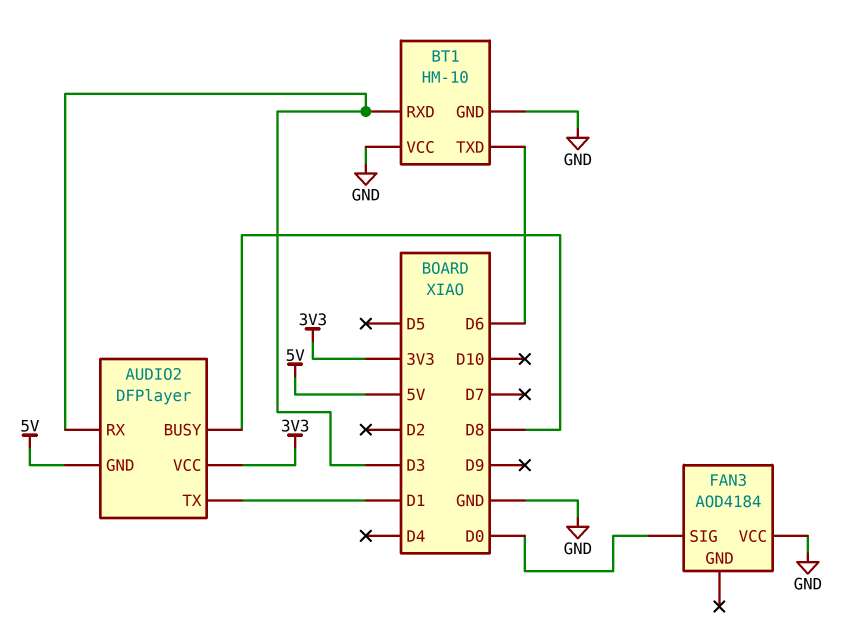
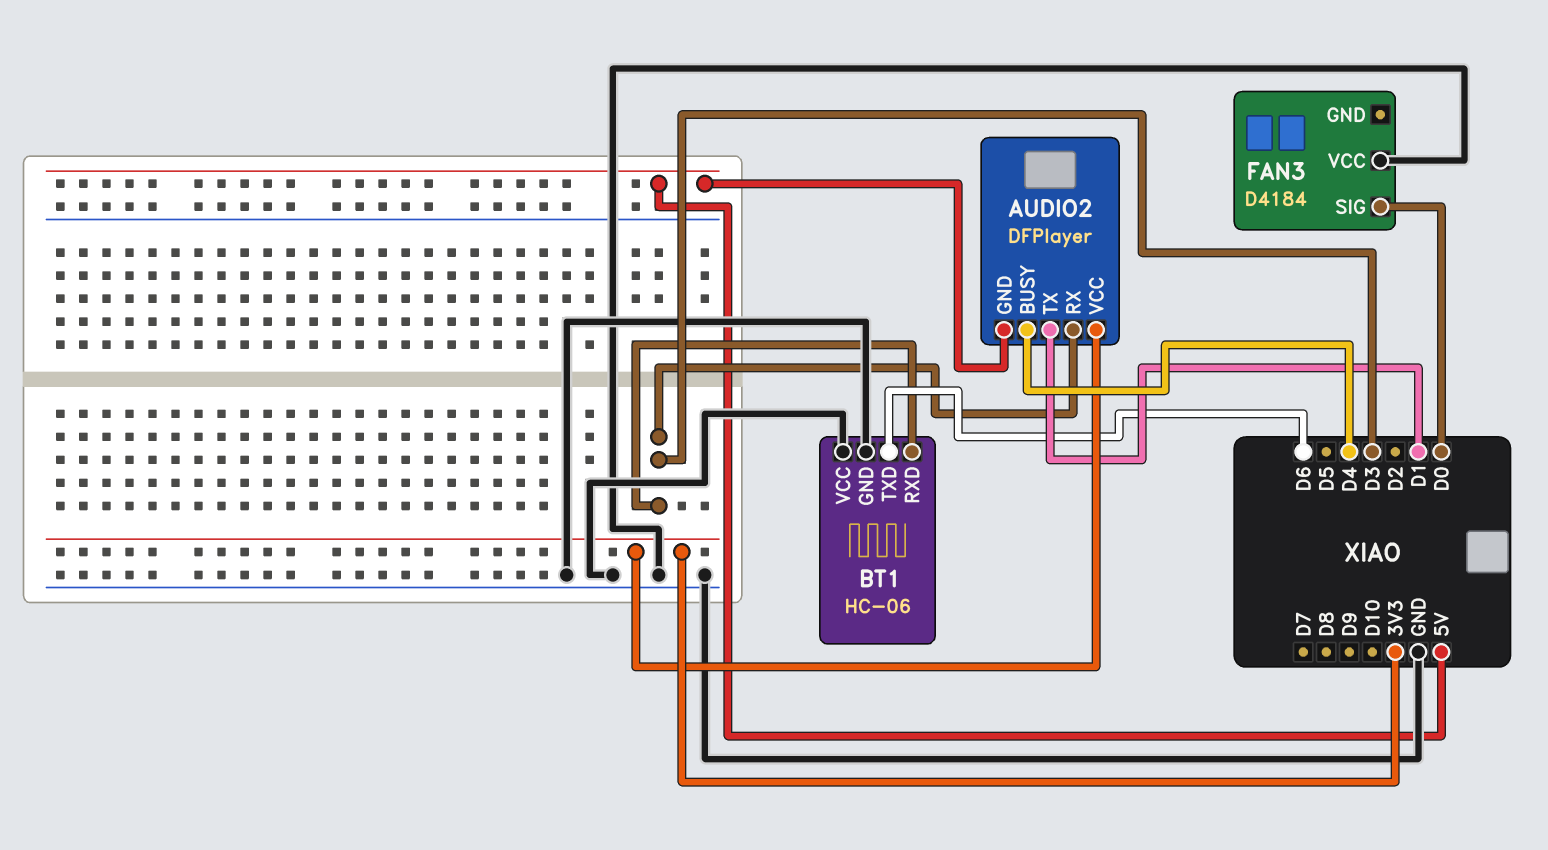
AUDIO2 pin BUSY: D8 -> D4
BT1: HM-10 -> HC-06
FAN3: AOD4184 -> D4184

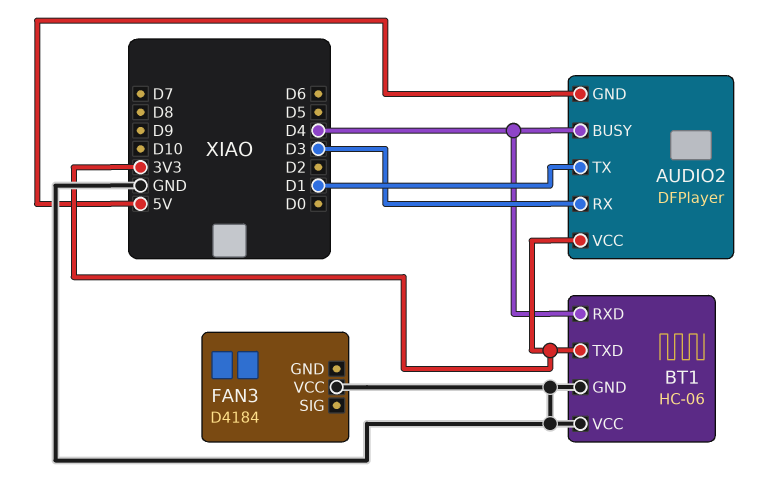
BT1 pin RXD: D3 -> D4
BT1 pin TXD: D6 -> 3V3
FAN3 pin SIG: D0 -> none

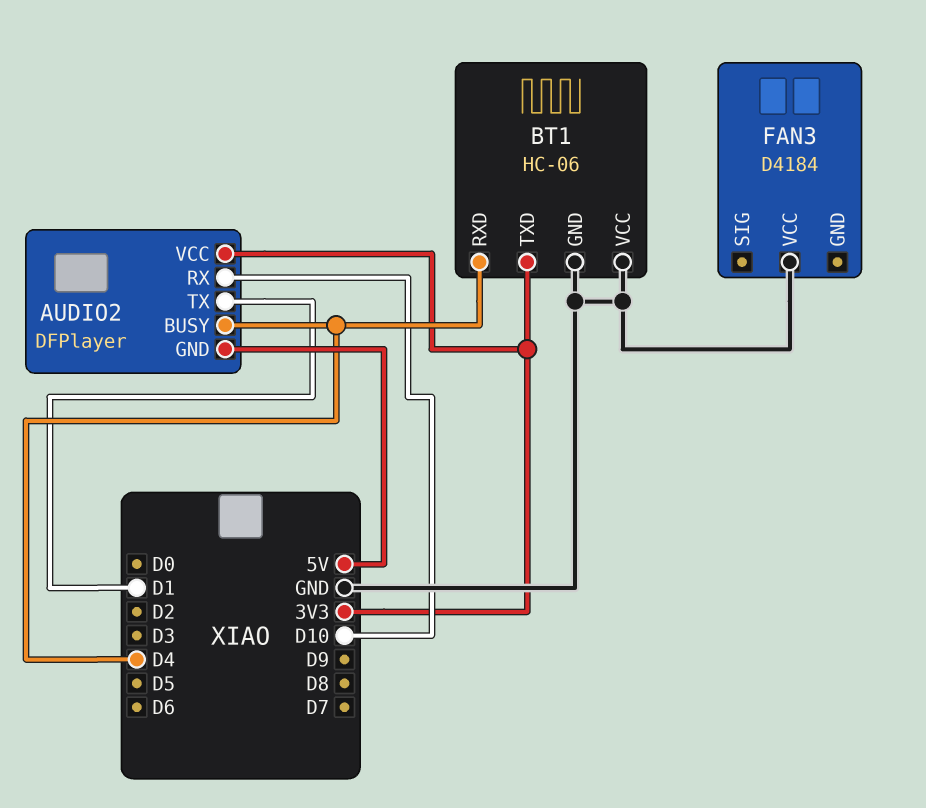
AUDIO2 pin RX: D3 -> D10

